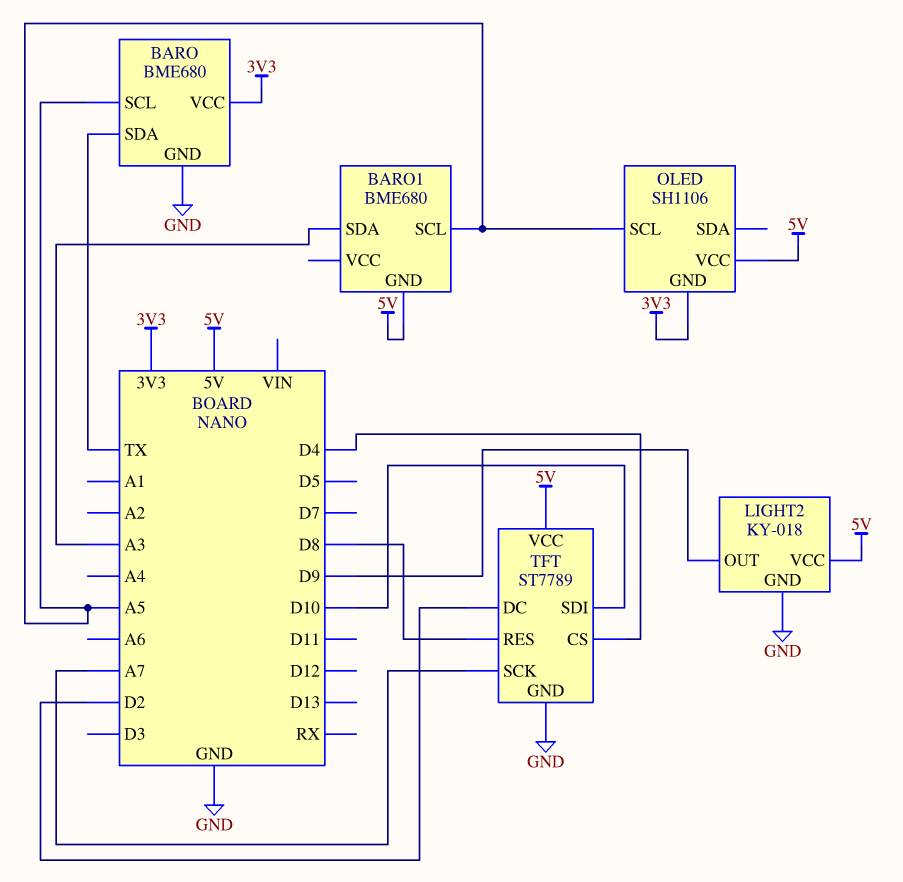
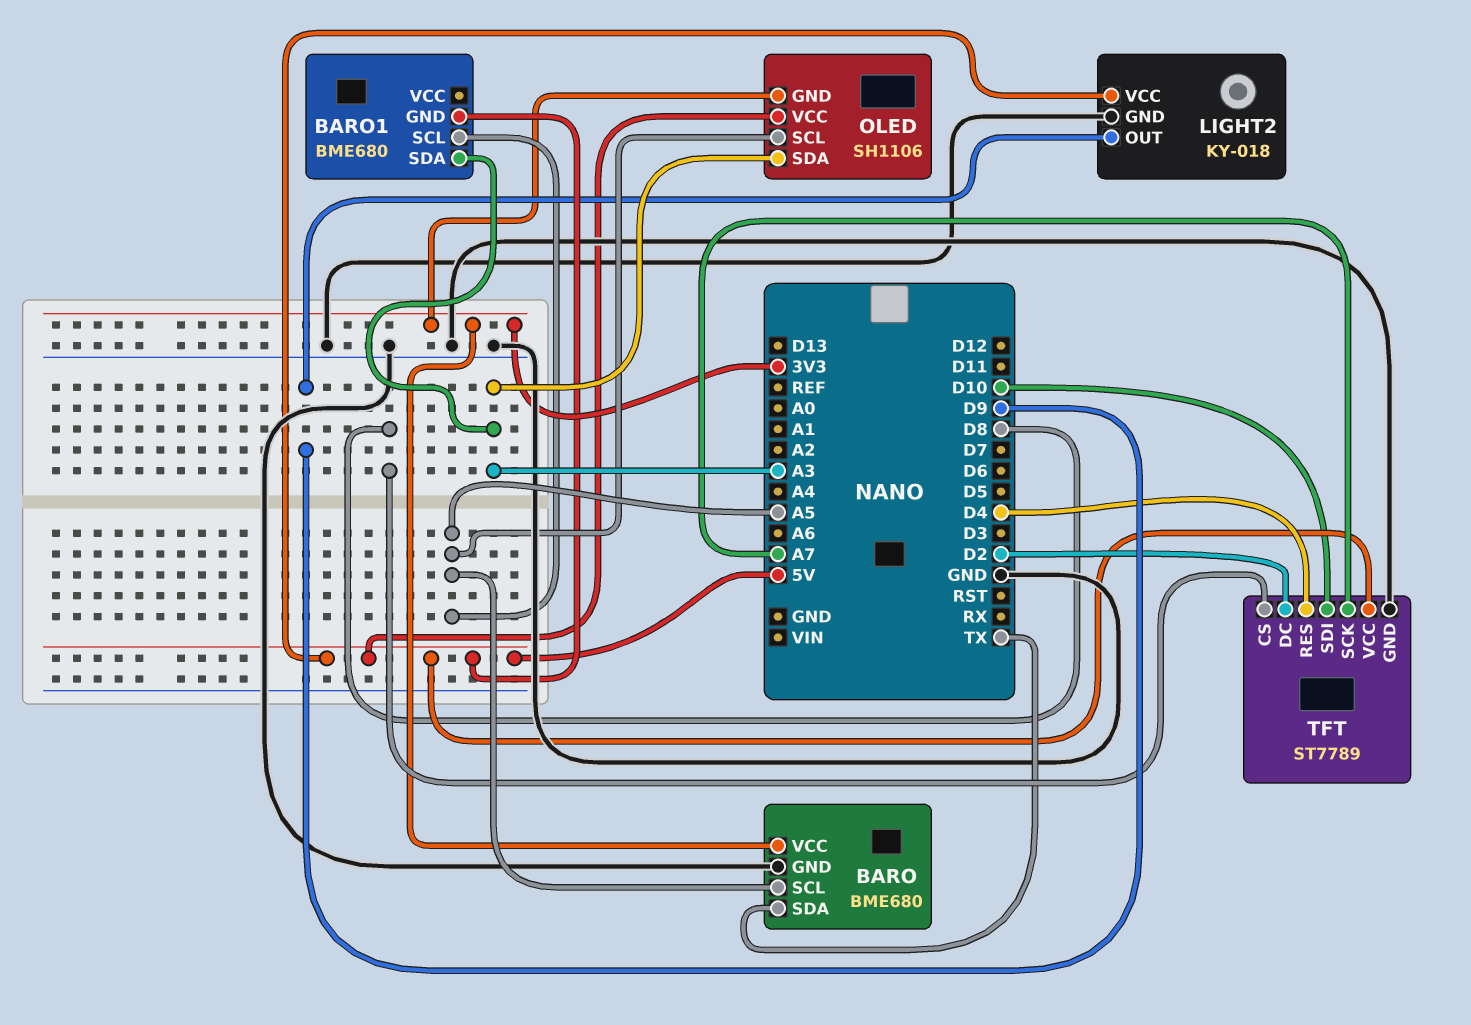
OLED pin SDA: none -> A3
TFT pin CS: D4 -> D8
TFT pin RES: D8 -> D4

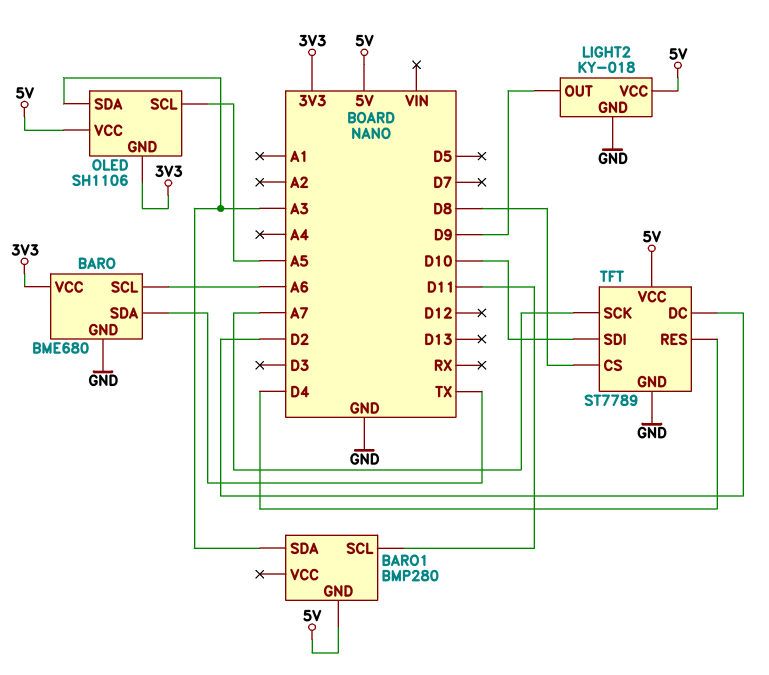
BARO pin SCL: A5 -> A6
BARO1: BME680 -> BMP280
BARO1 pin SCL: A5 -> D11

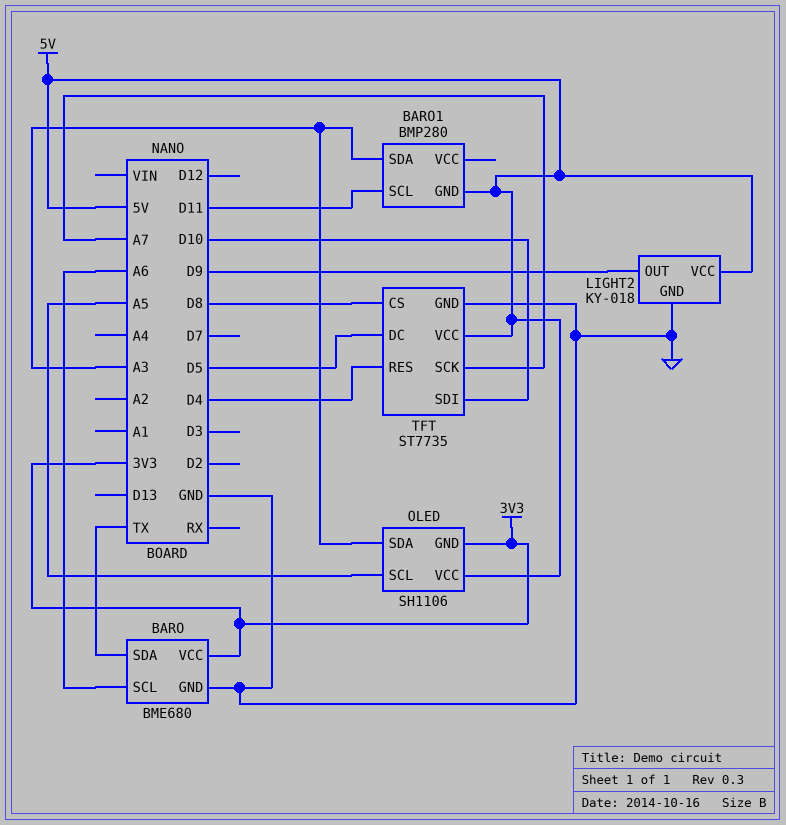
TFT: ST7789 -> ST7735
TFT pin DC: D2 -> D5

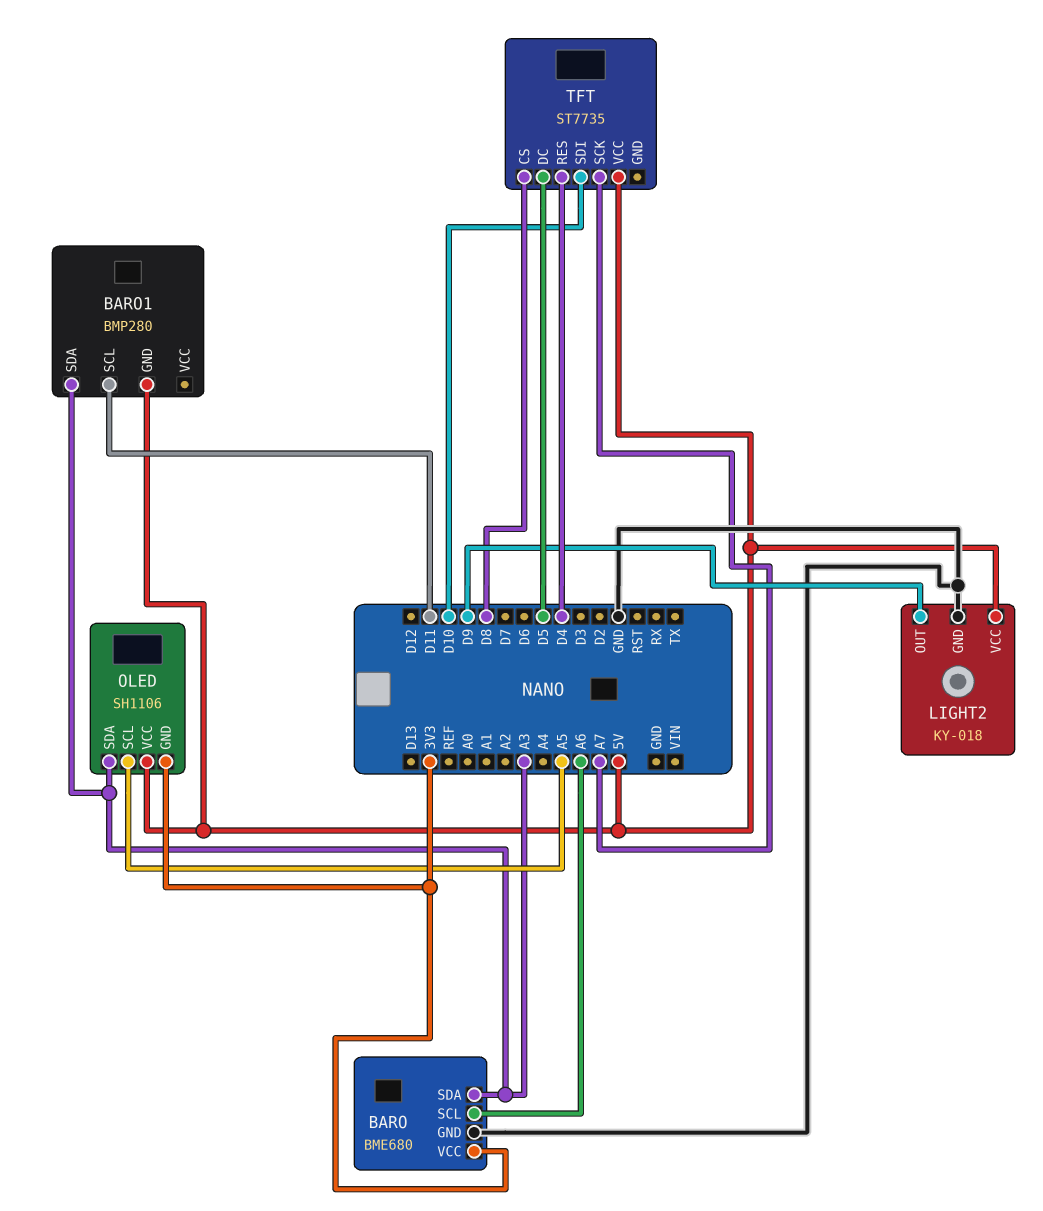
BARO pin SDA: TX -> A3
TFT pin GND: GND -> none

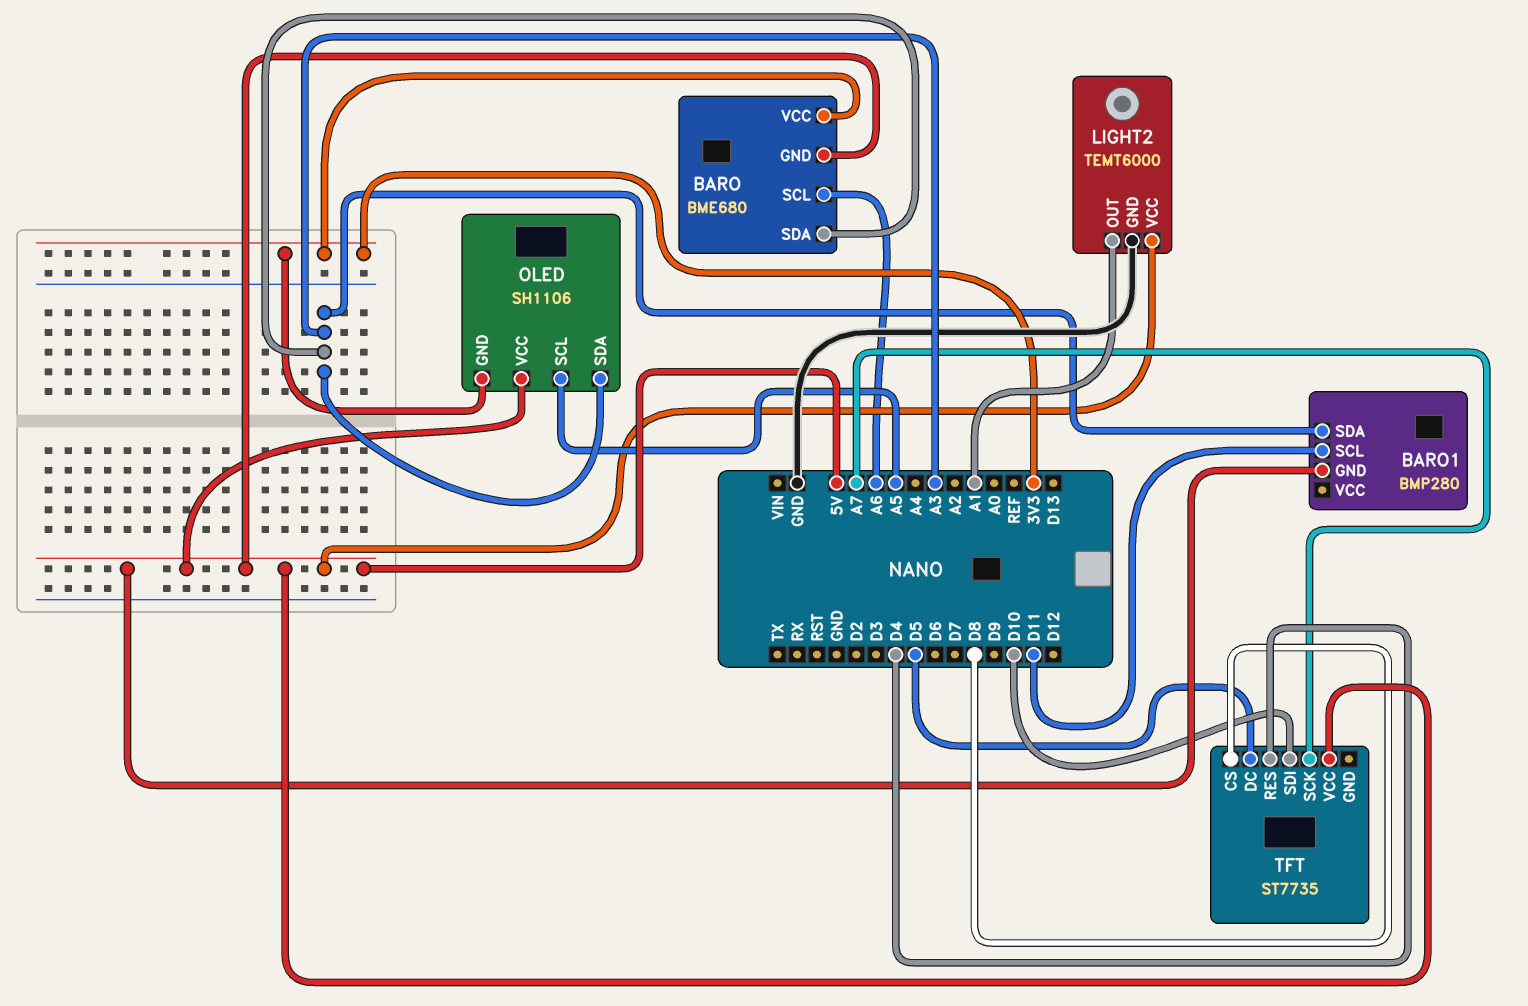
BARO pin GND: GND -> 5V
LIGHT2: KY-018 -> TEMT6000
LIGHT2 pin OUT: D9 -> A1

